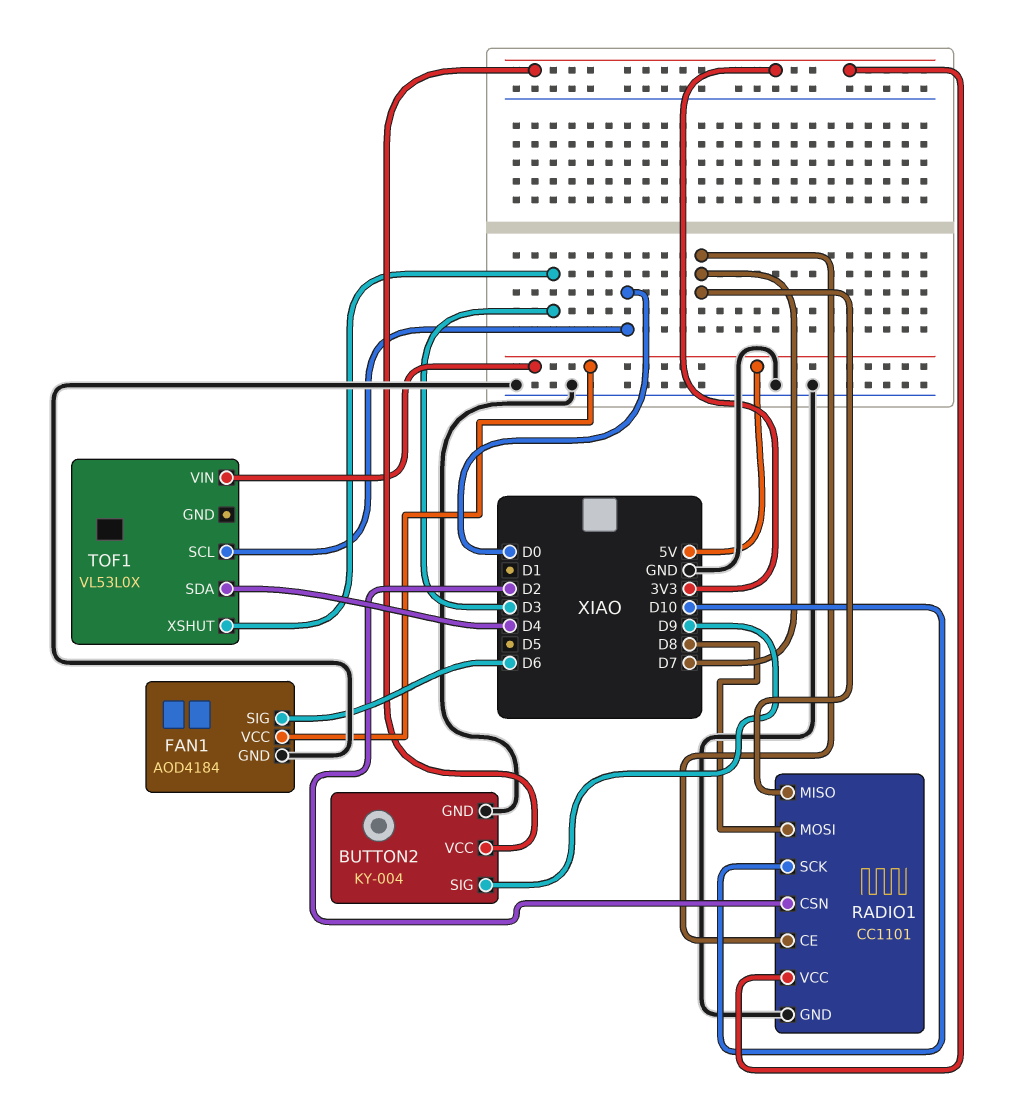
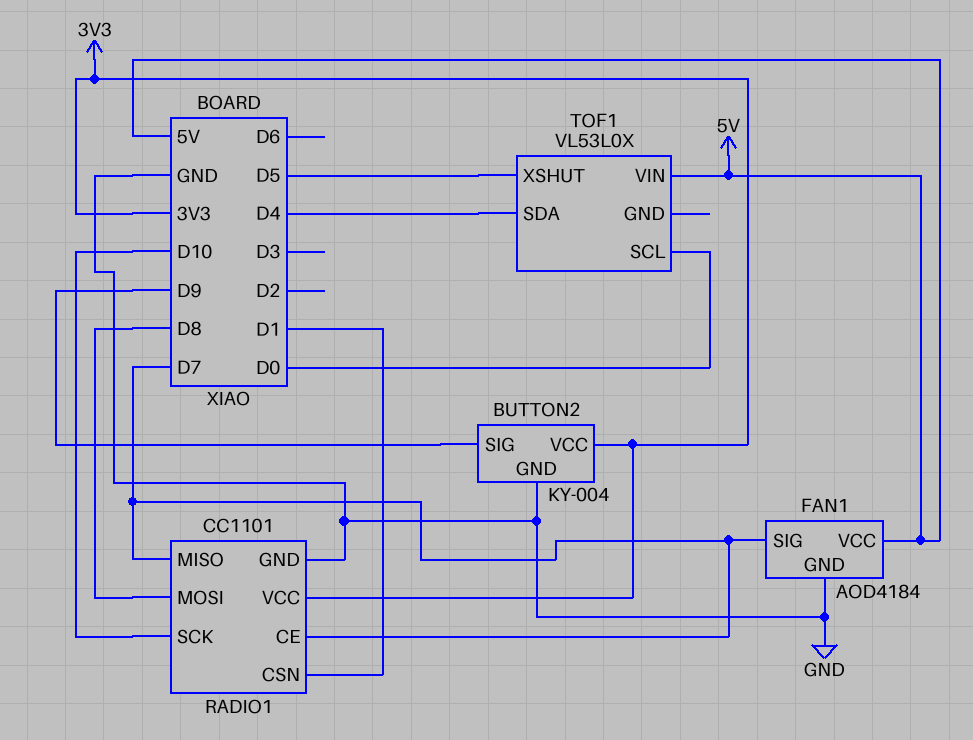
FAN1 pin SIG: D6 -> D7
RADIO1 pin CSN: D2 -> D1
TOF1 pin XSHUT: D3 -> D5

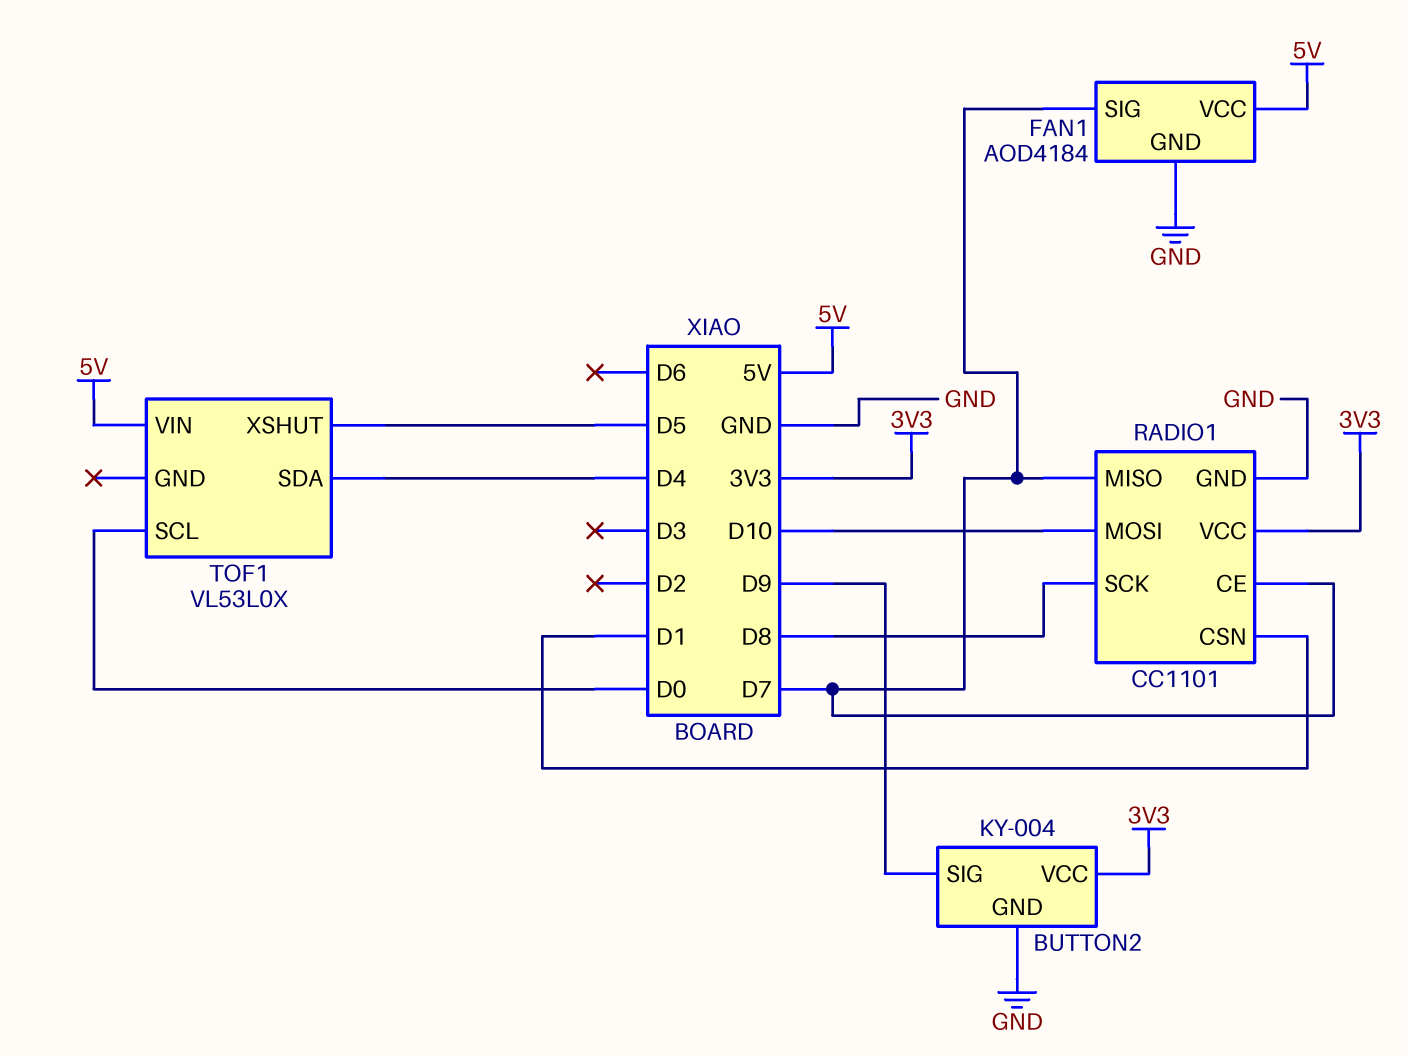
RADIO1 pin MOSI: D8 -> D10
RADIO1 pin SCK: D10 -> D8

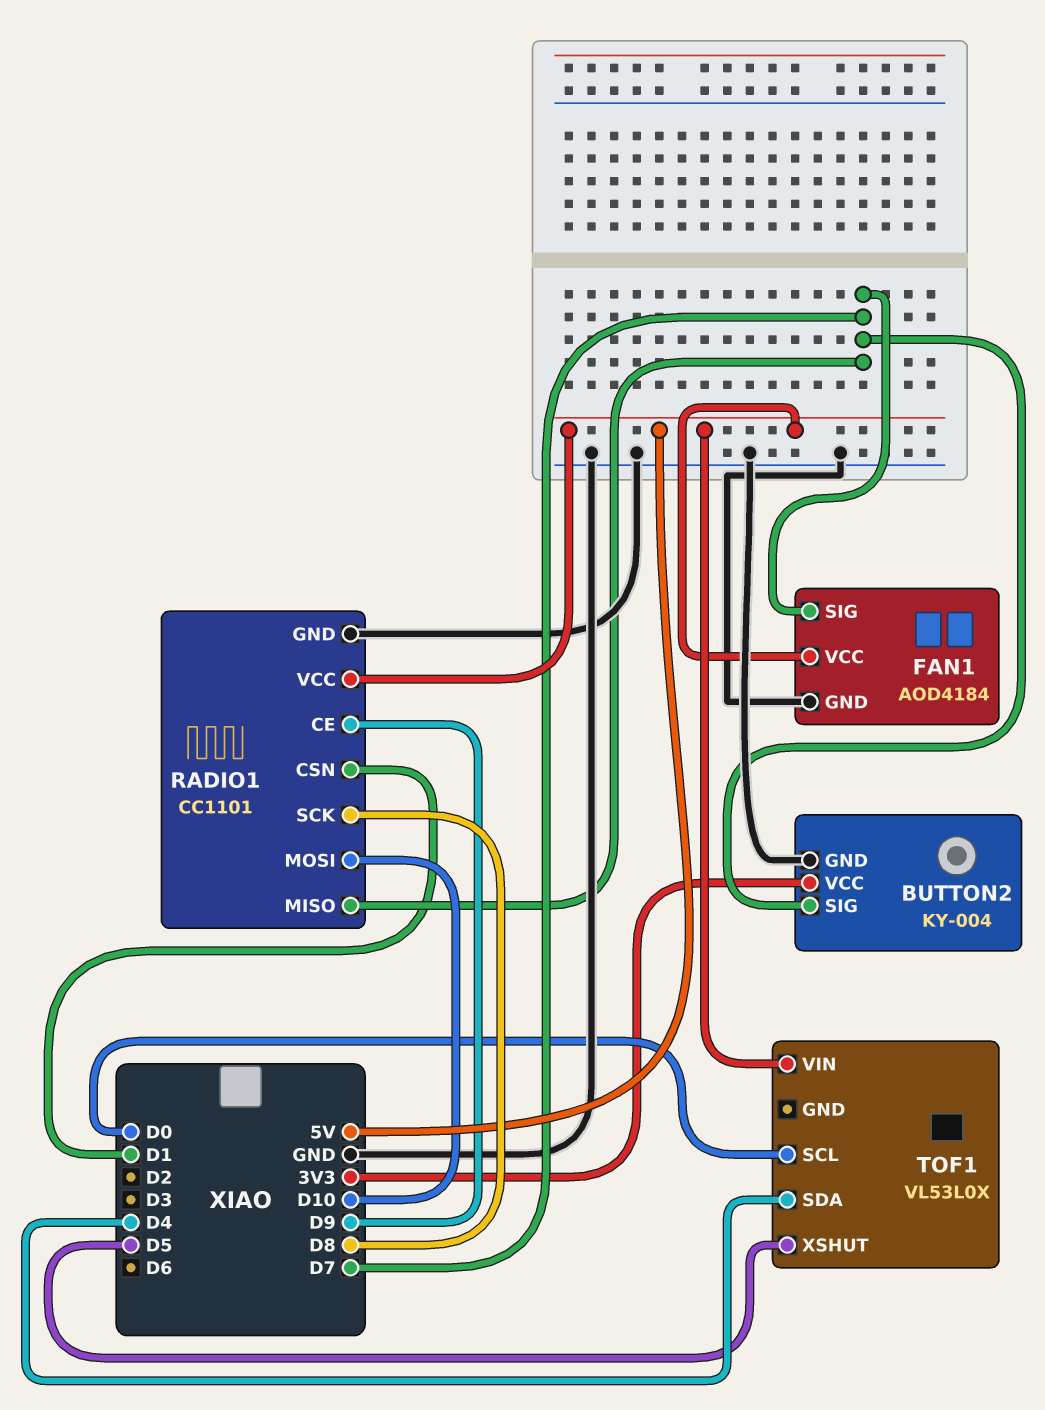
BUTTON2 pin SIG: D9 -> D7
RADIO1 pin CE: D7 -> D9
RADIO1 pin VCC: 3V3 -> 5V

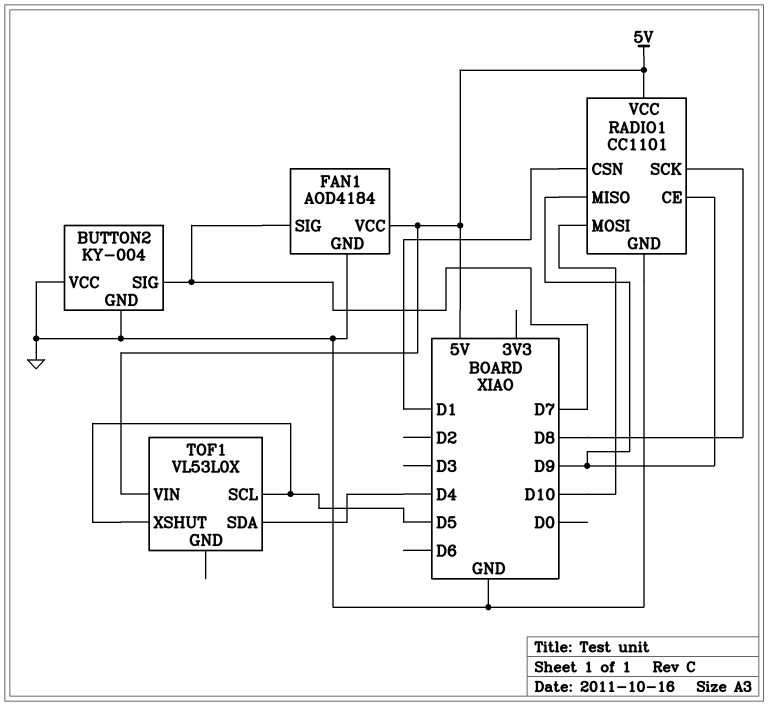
BUTTON2 pin VCC: 3V3 -> GND
RADIO1 pin MISO: D7 -> D9
TOF1 pin SCL: D0 -> D5

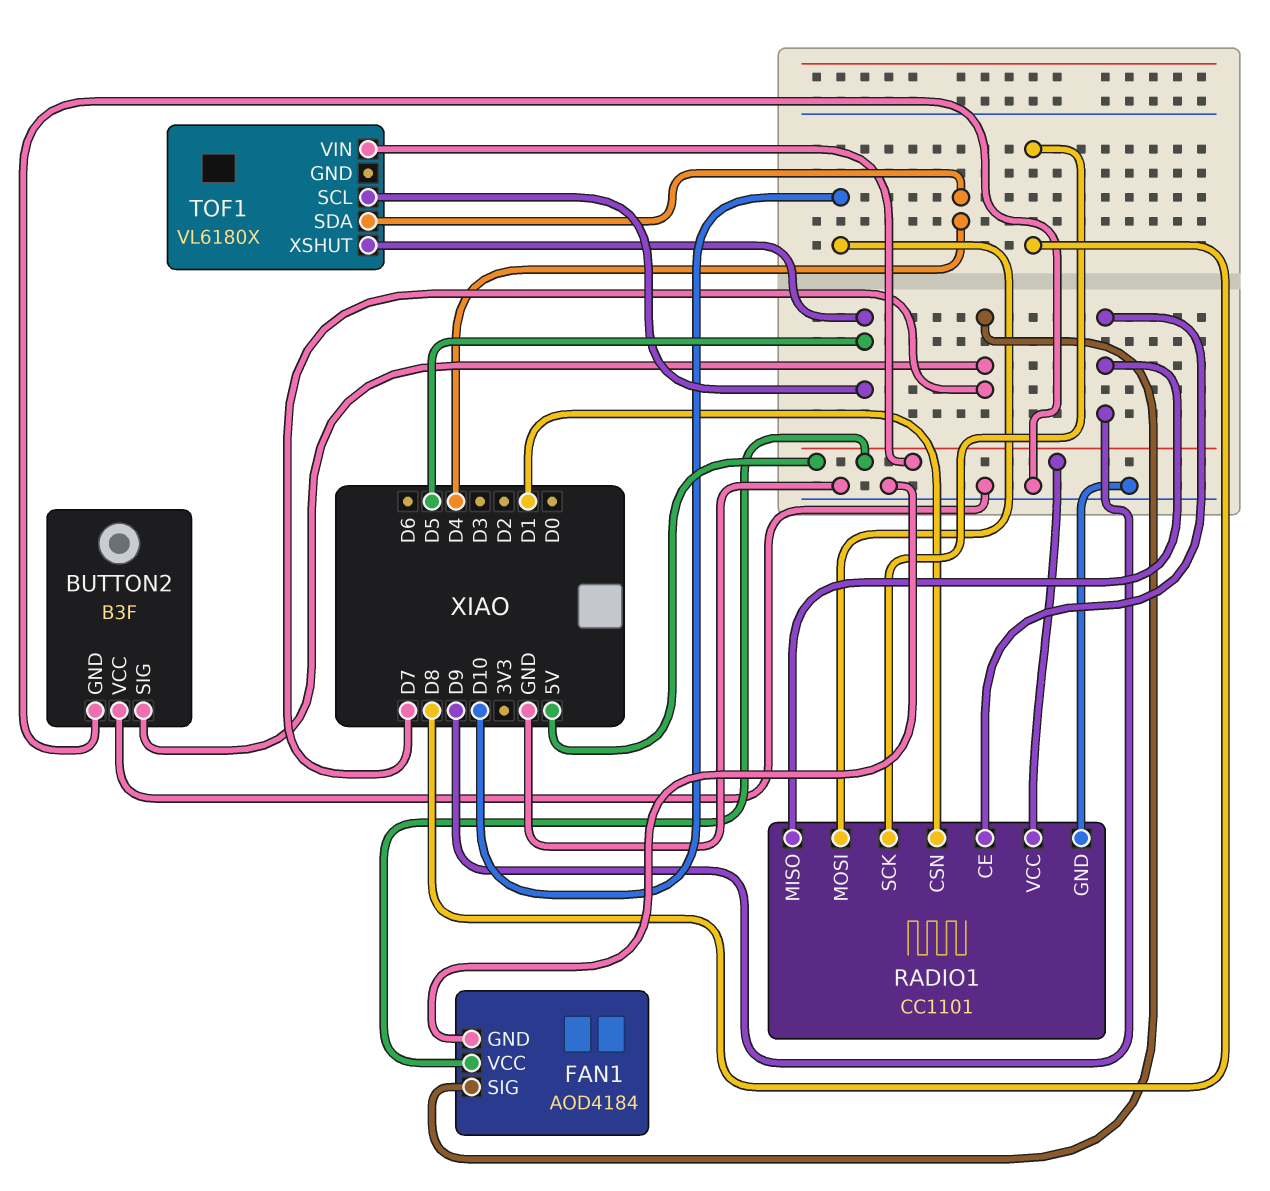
BUTTON2: KY-004 -> B3F
TOF1: VL53L0X -> VL6180X

